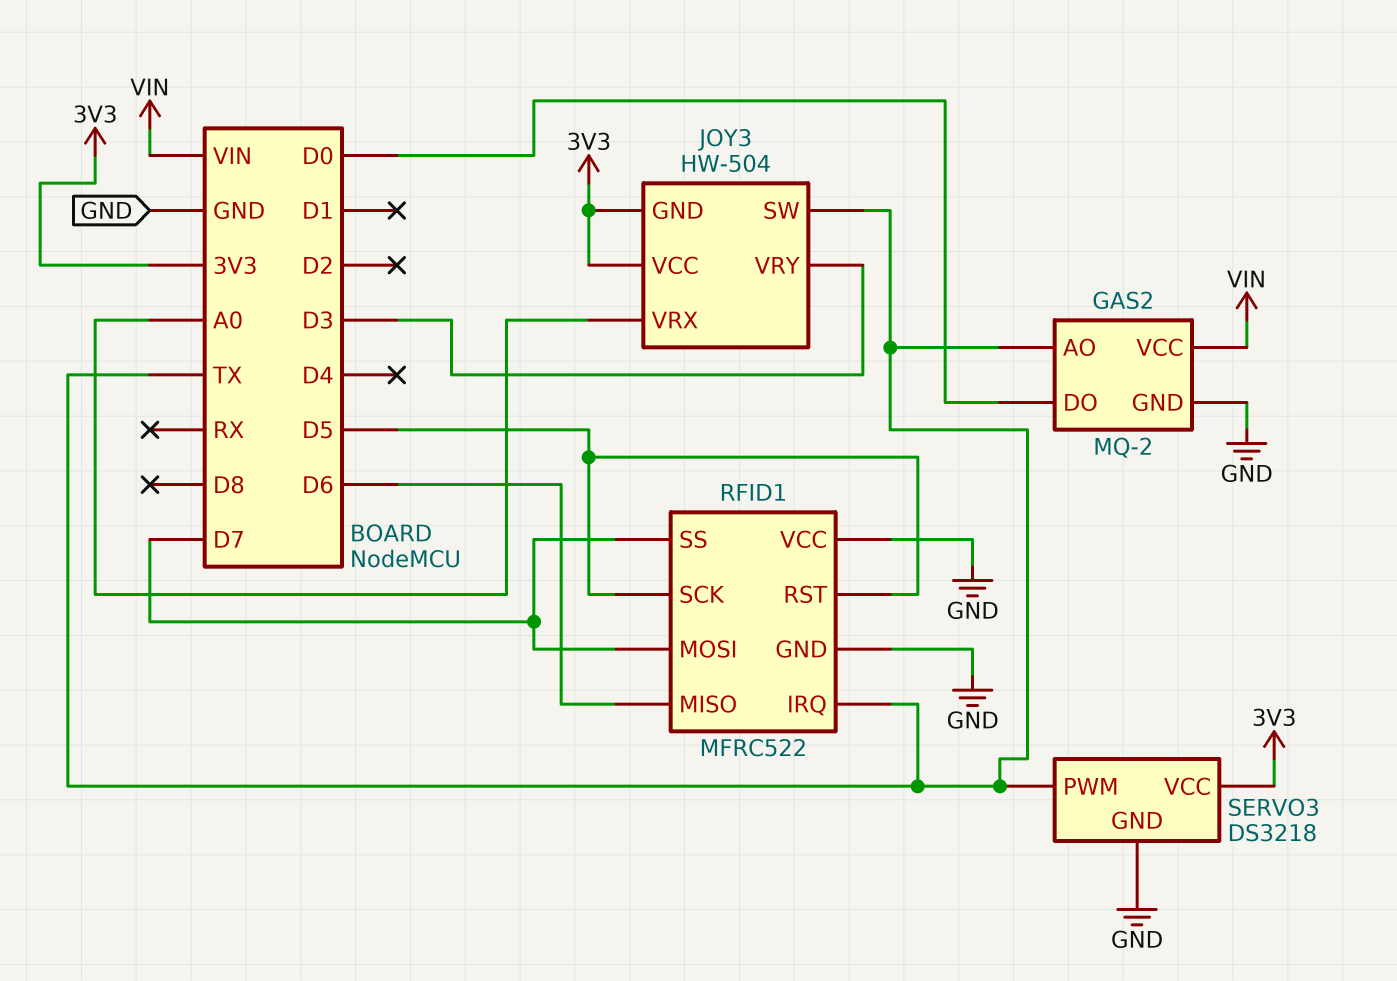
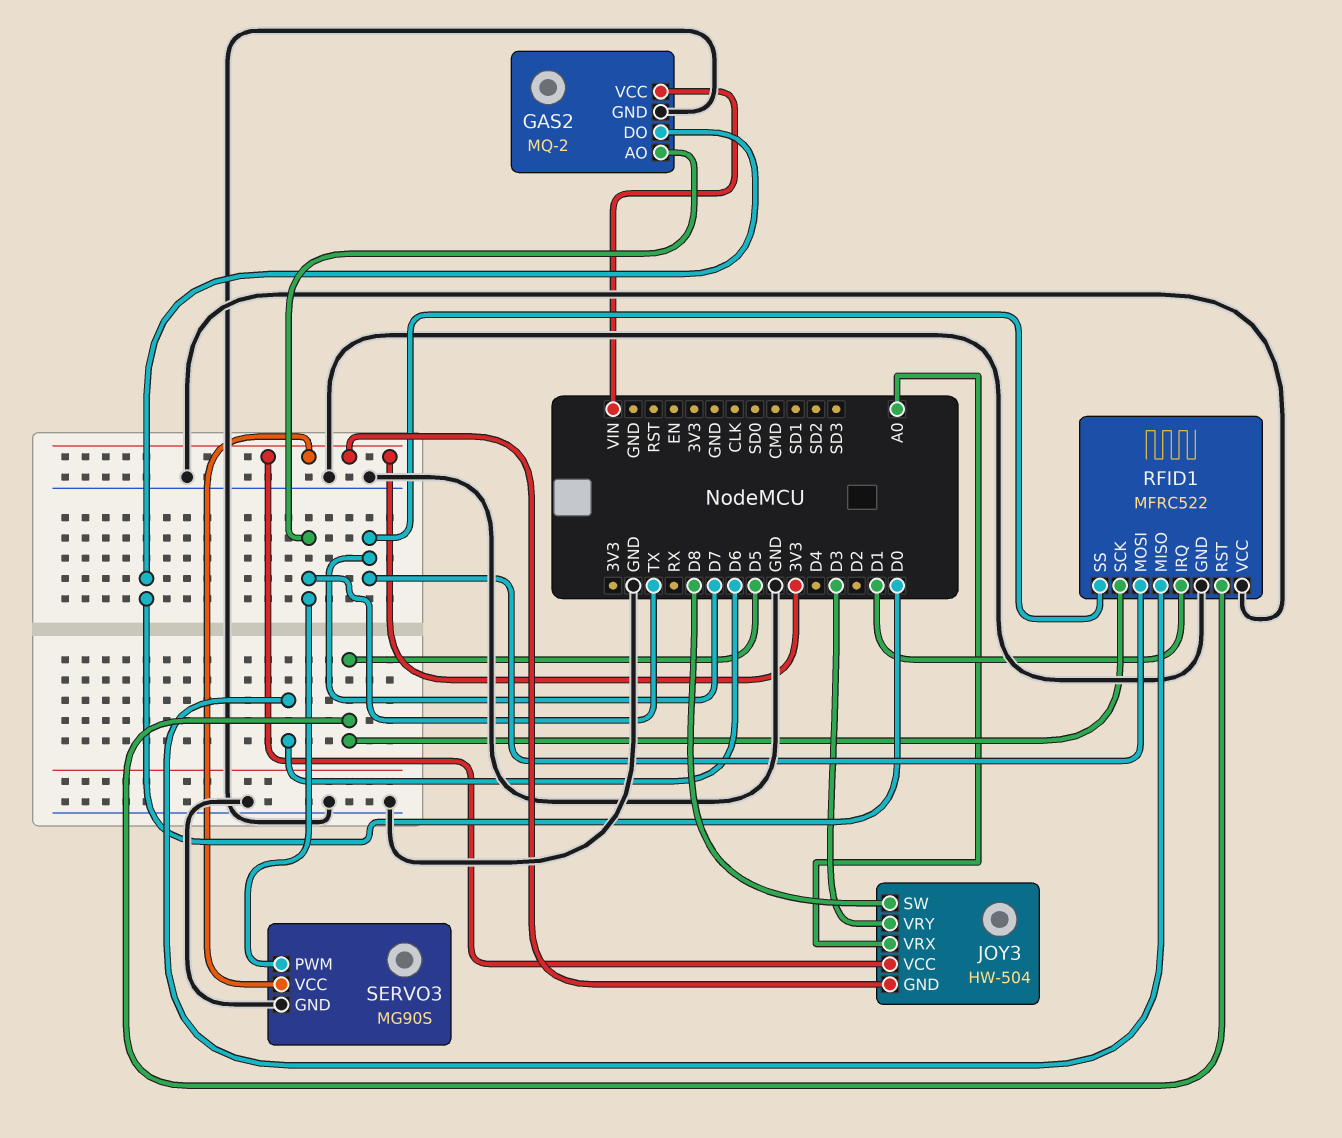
JOY3 pin SW: TX -> D8
RFID1 pin IRQ: TX -> D1
SERVO3: DS3218 -> MG90S

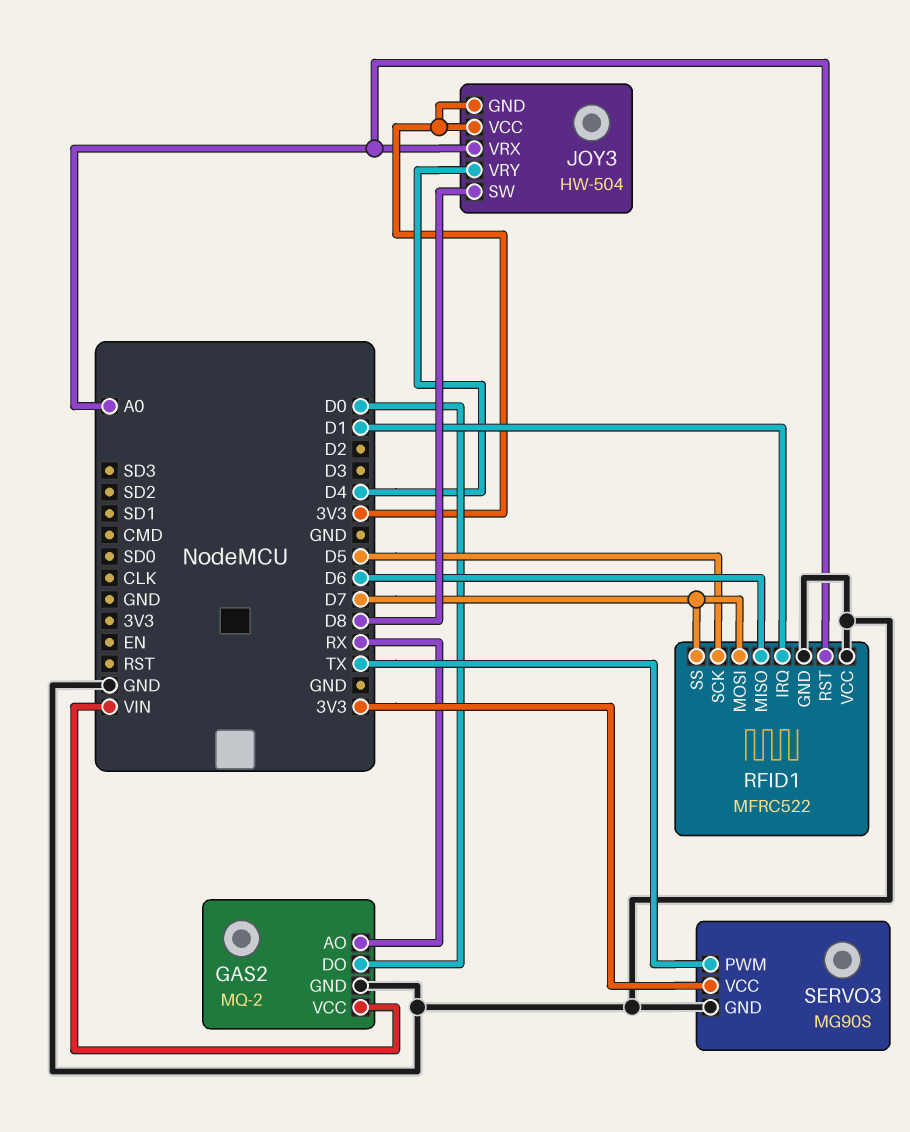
GAS2 pin AO: TX -> RX
JOY3 pin VRY: D3 -> D4
RFID1 pin RST: D5 -> A0

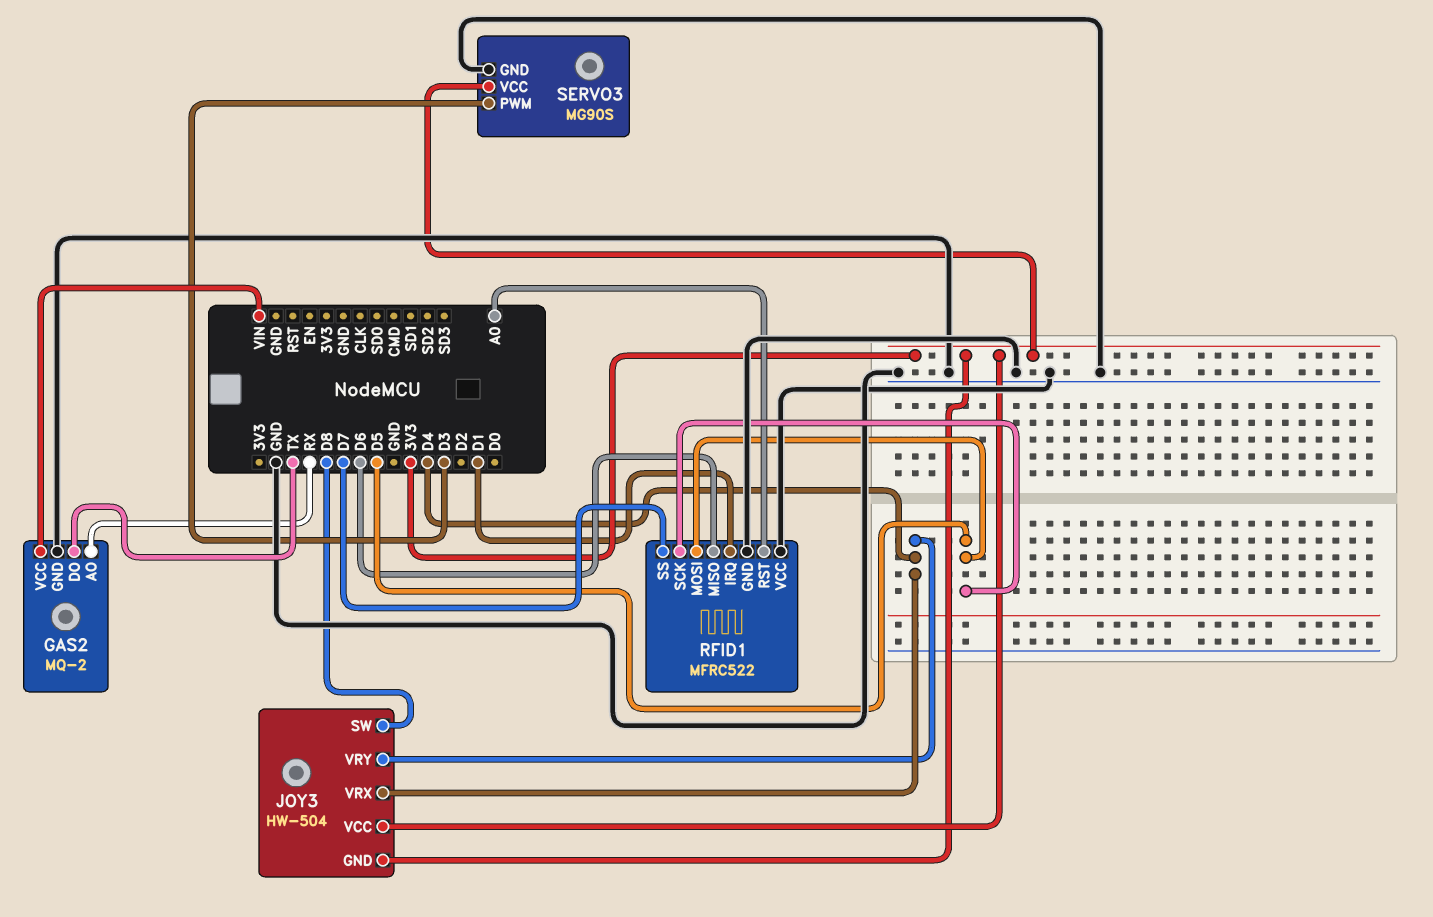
GAS2 pin DO: D0 -> TX
JOY3 pin VRX: A0 -> D4
RFID1 pin MOSI: D7 -> D5
SERVO3 pin PWM: TX -> D3

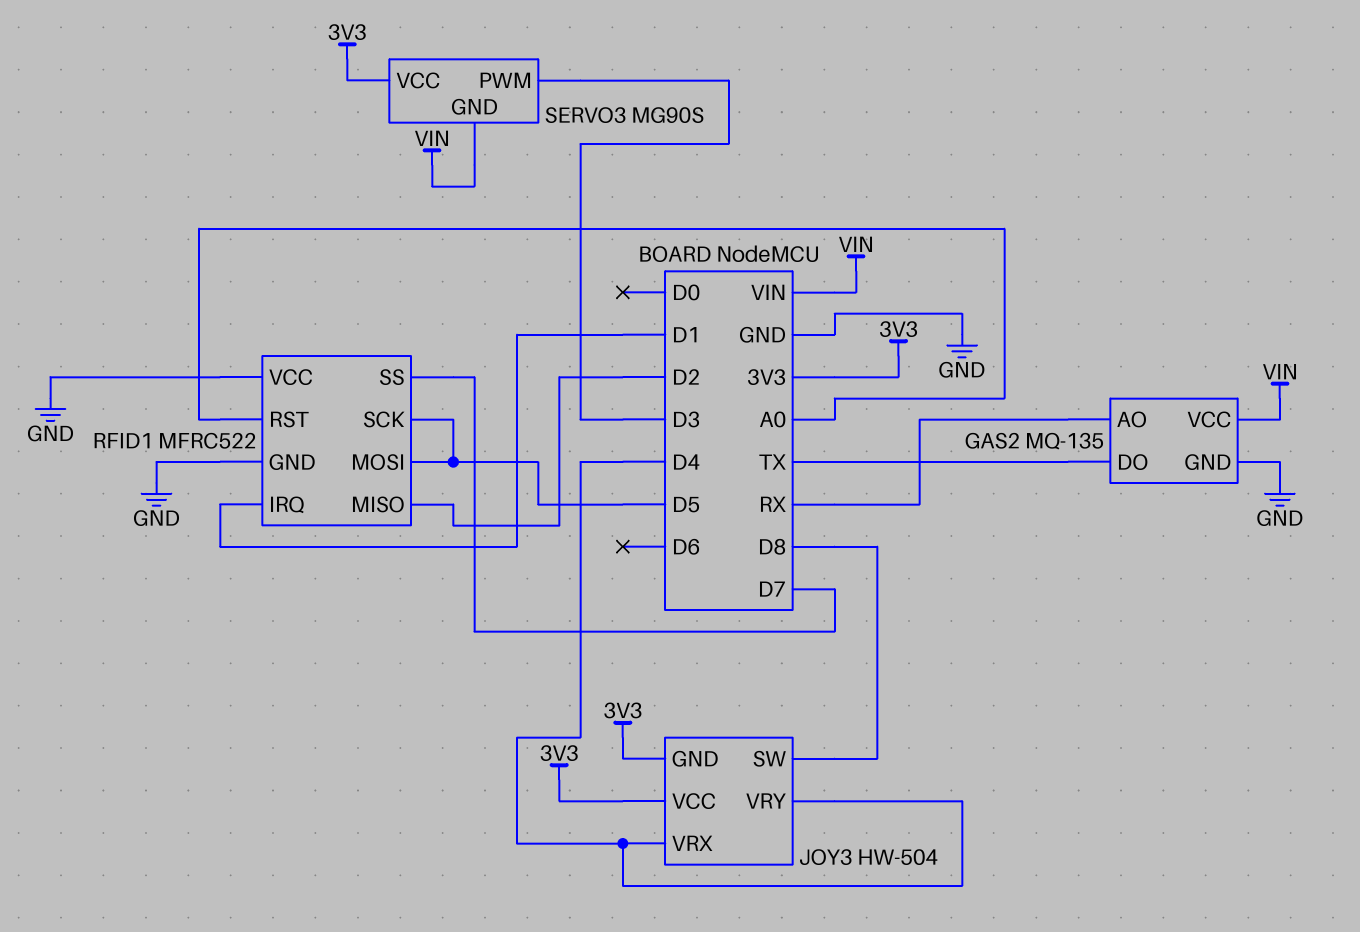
GAS2: MQ-2 -> MQ-135
RFID1 pin MISO: D6 -> D2
SERVO3 pin GND: GND -> VIN

